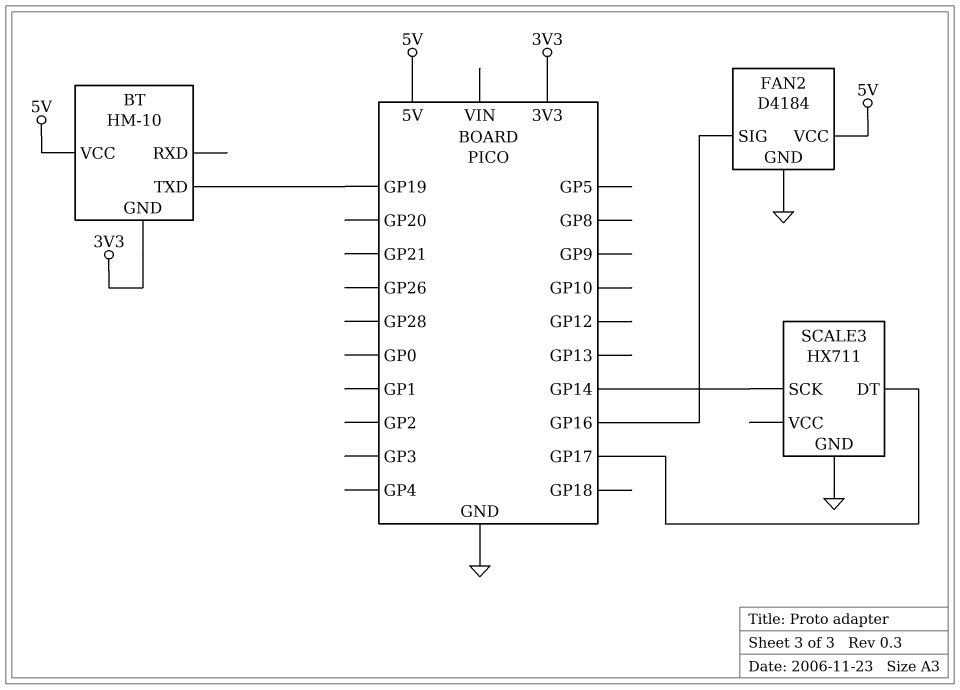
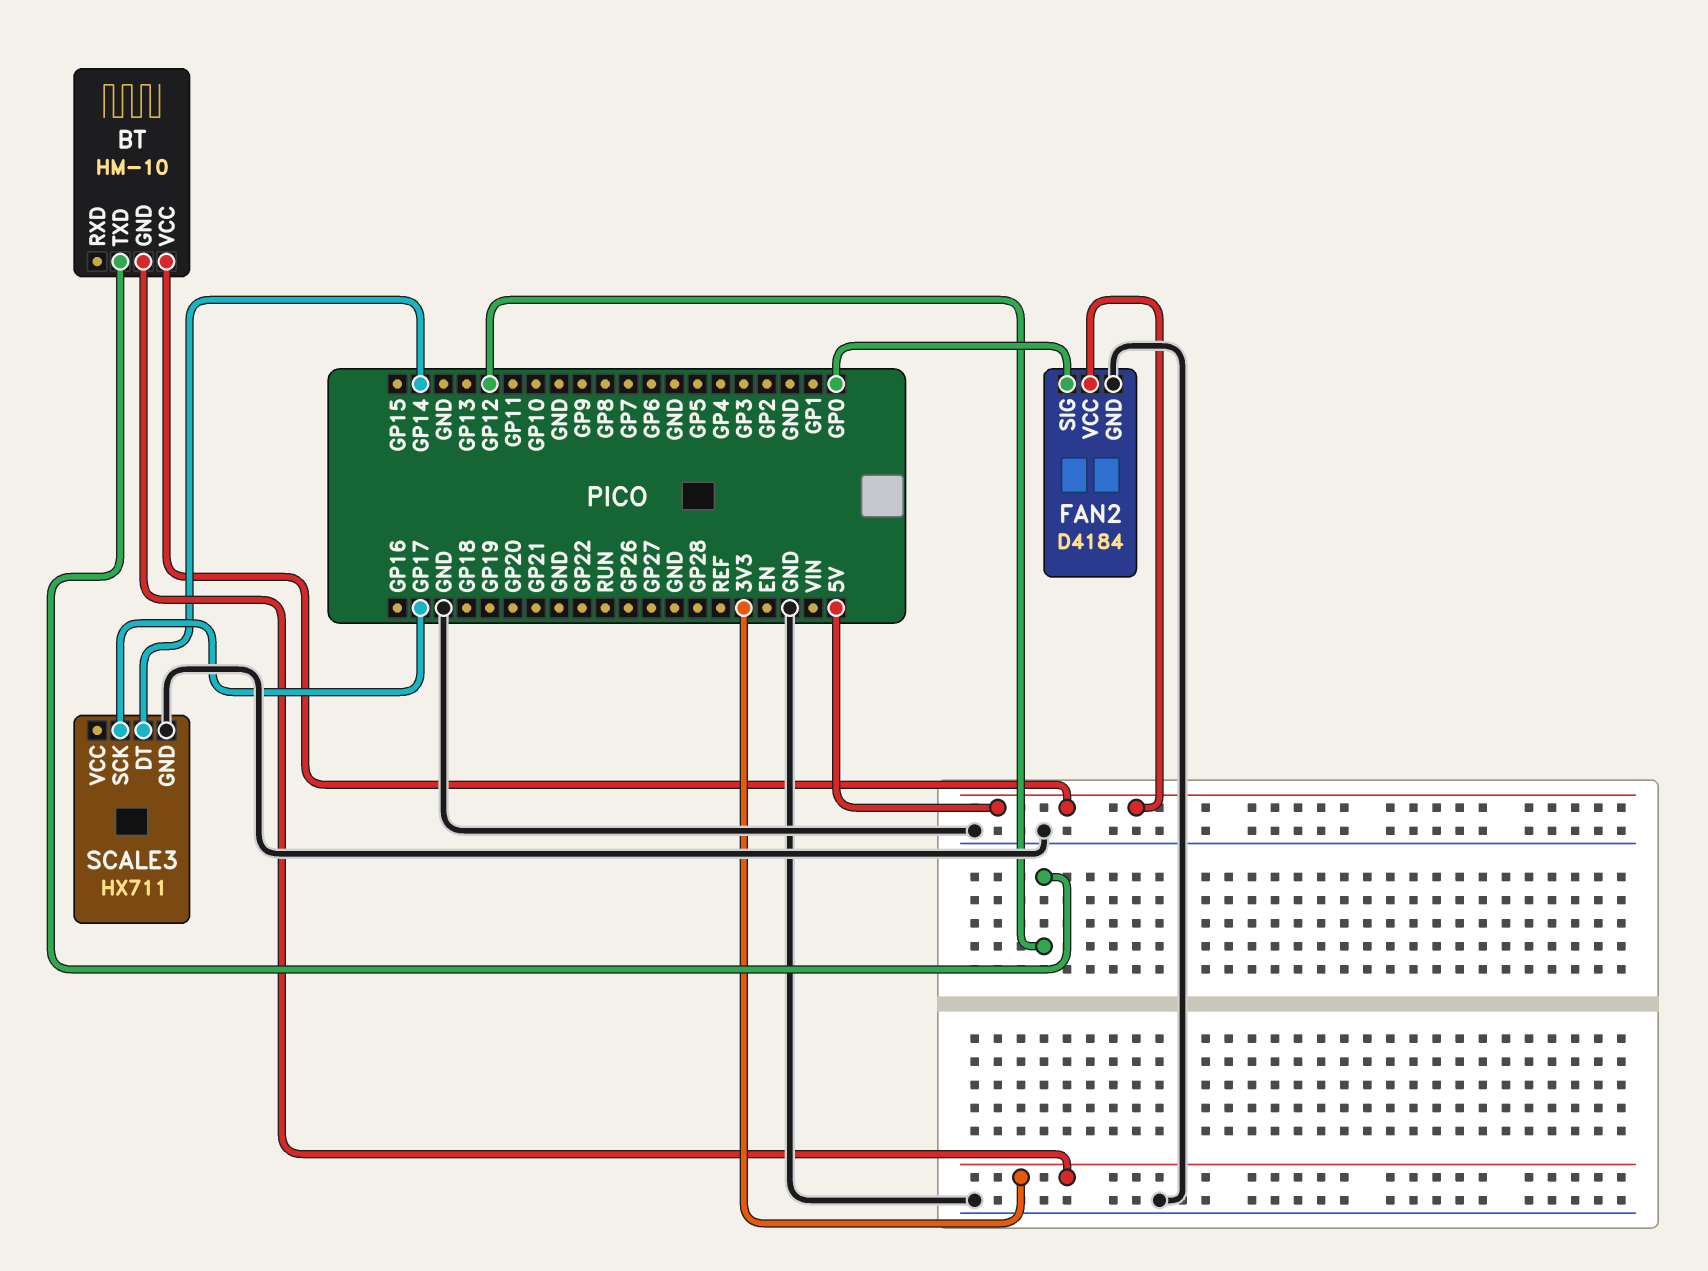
BT pin TXD: GP19 -> GP12
FAN2 pin SIG: GP16 -> GP0
SCALE3 pin DT: GP17 -> GP14
SCALE3 pin SCK: GP14 -> GP17

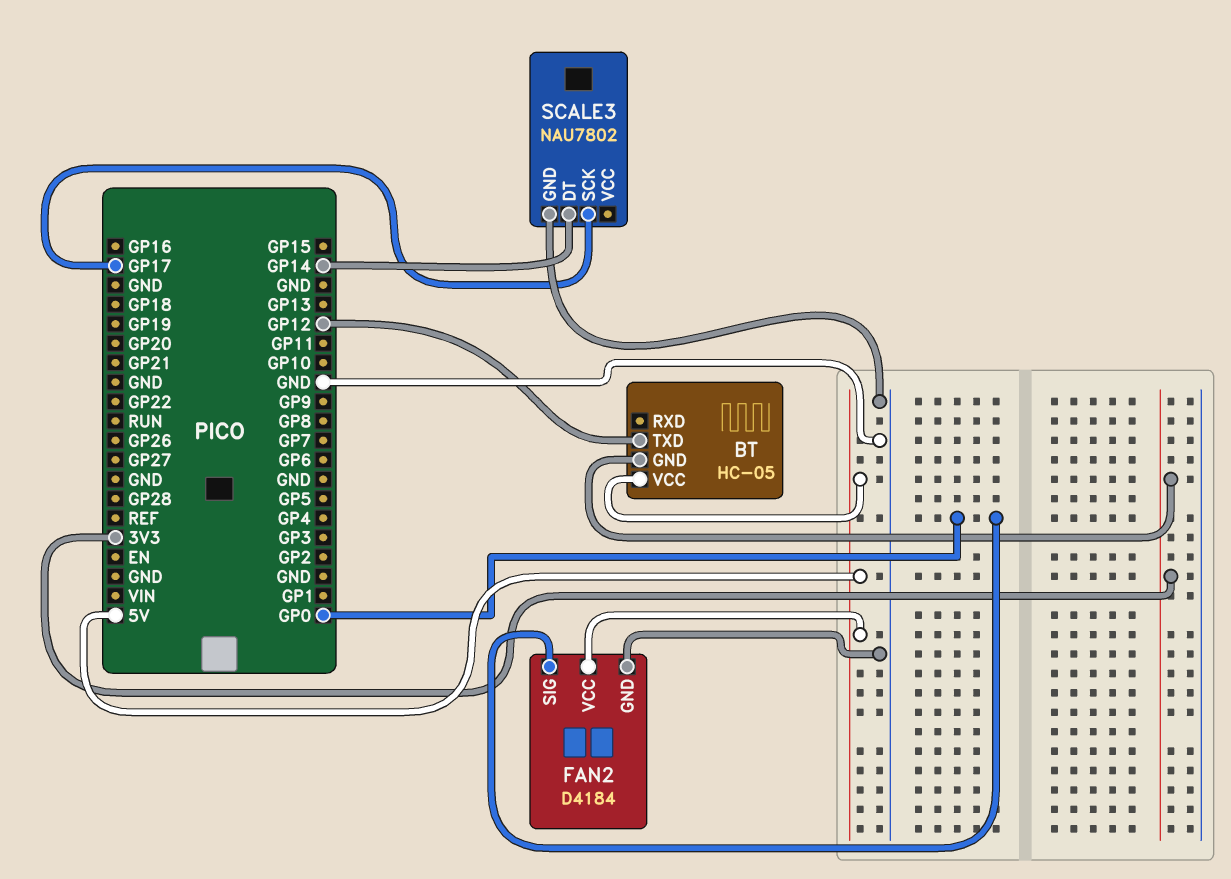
BT: HM-10 -> HC-05
SCALE3: HX711 -> NAU7802

